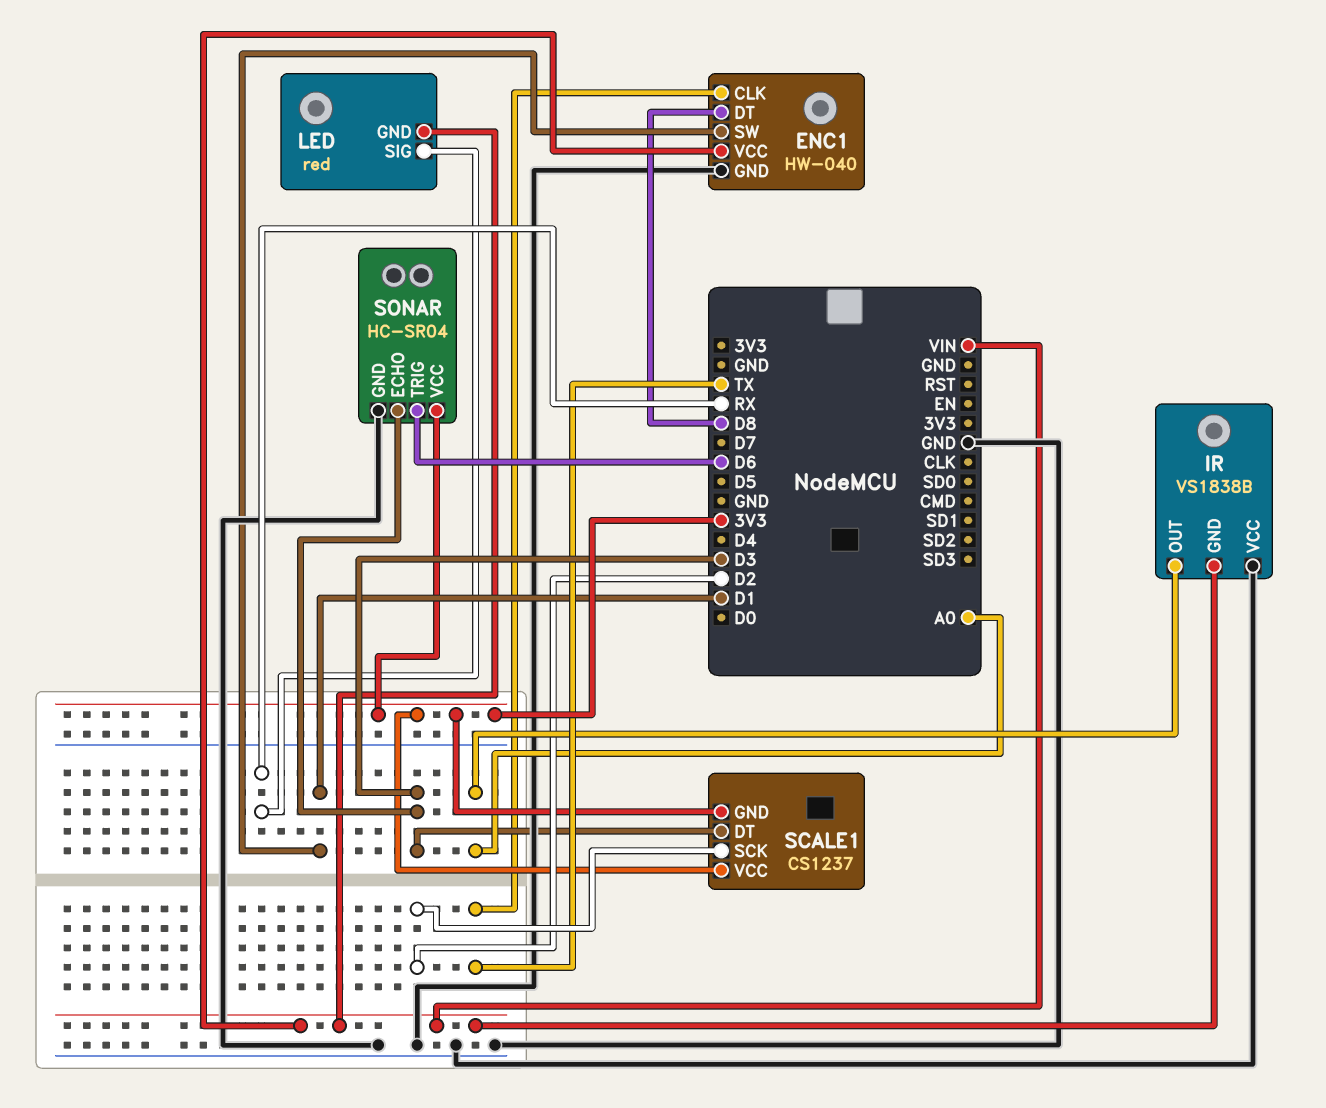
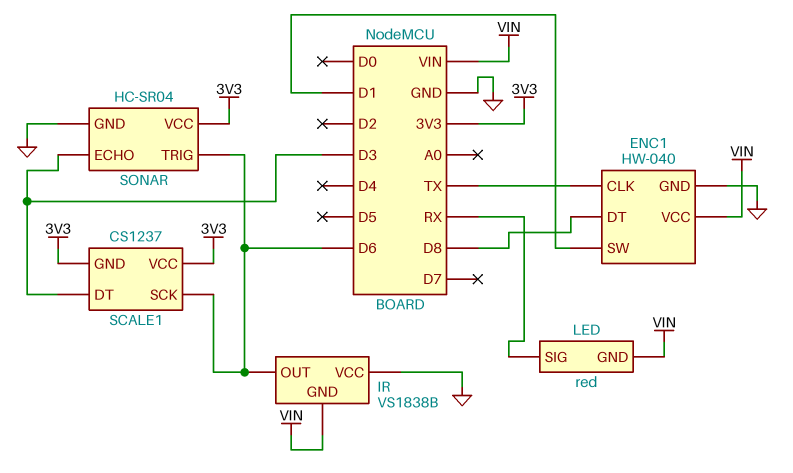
IR pin OUT: A0 -> D6
SCALE1 pin SCK: D2 -> D6

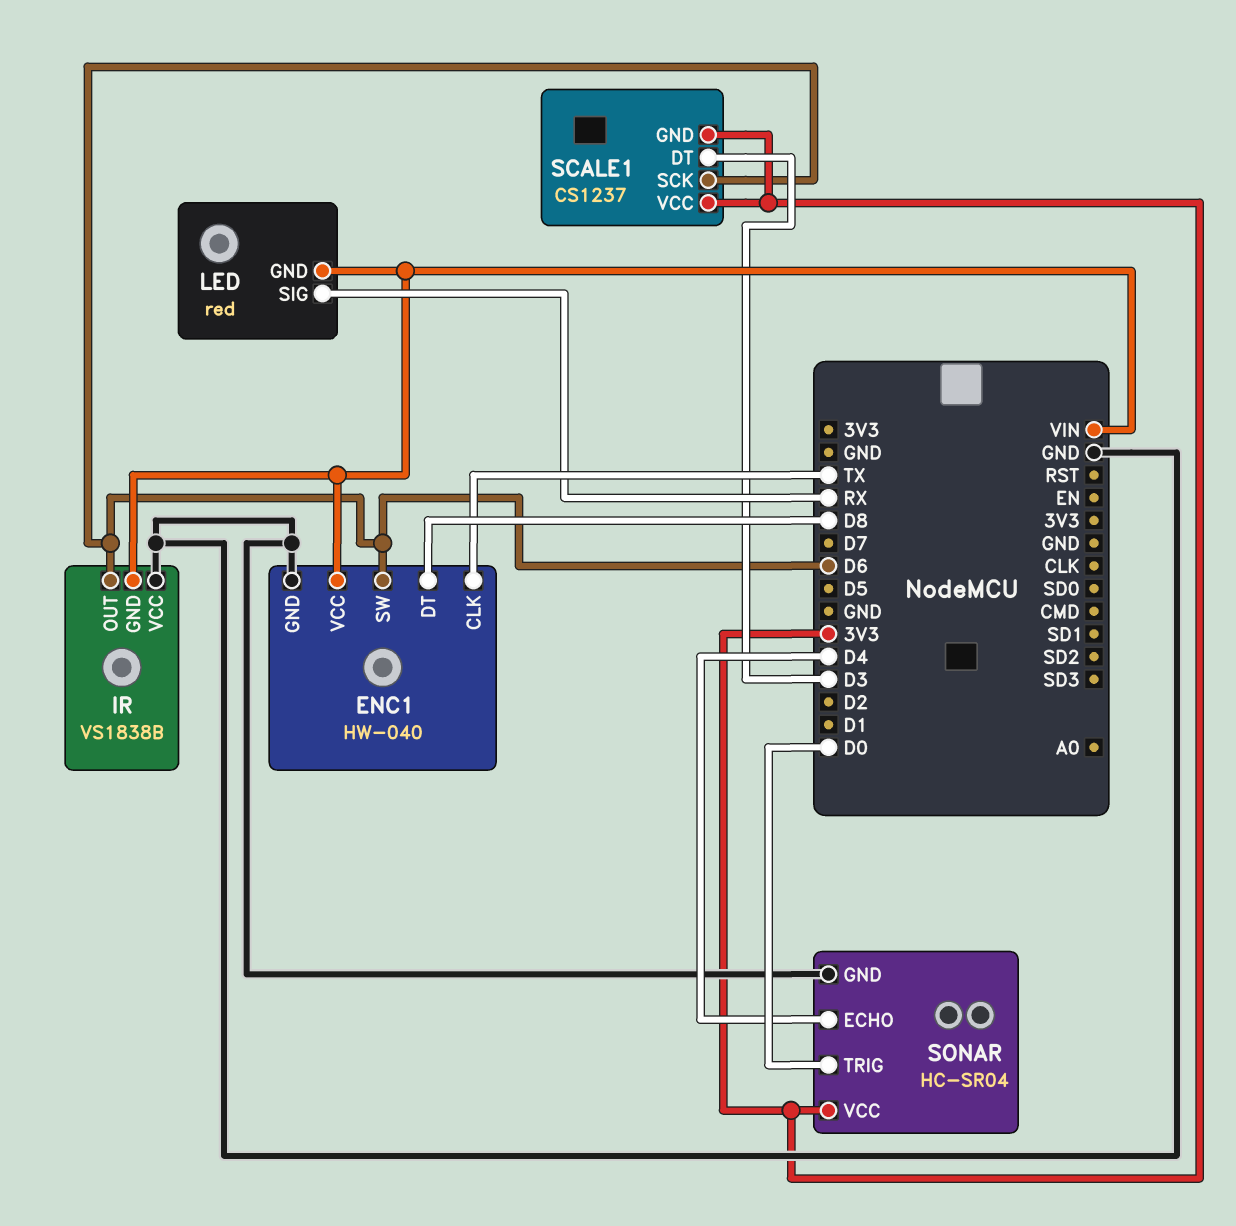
ENC1 pin SW: D1 -> D6
SONAR pin ECHO: D3 -> D4
SONAR pin TRIG: D6 -> D0

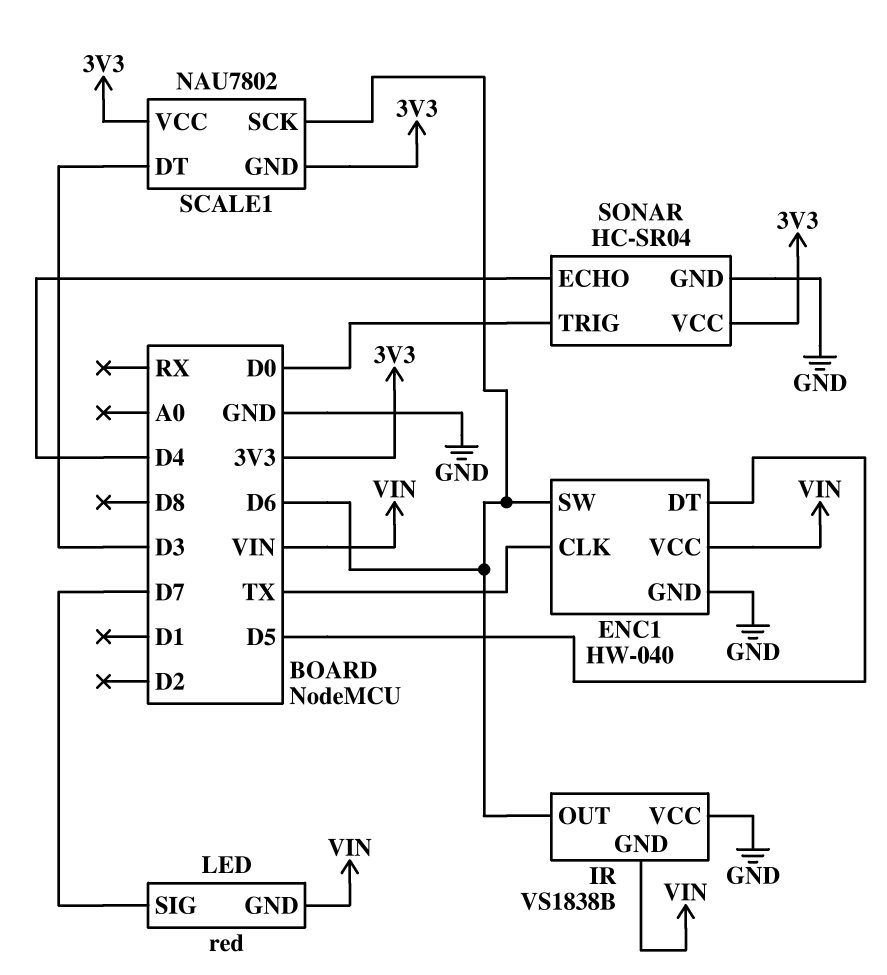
ENC1 pin DT: D8 -> D5
LED pin SIG: RX -> D7
SCALE1: CS1237 -> NAU7802

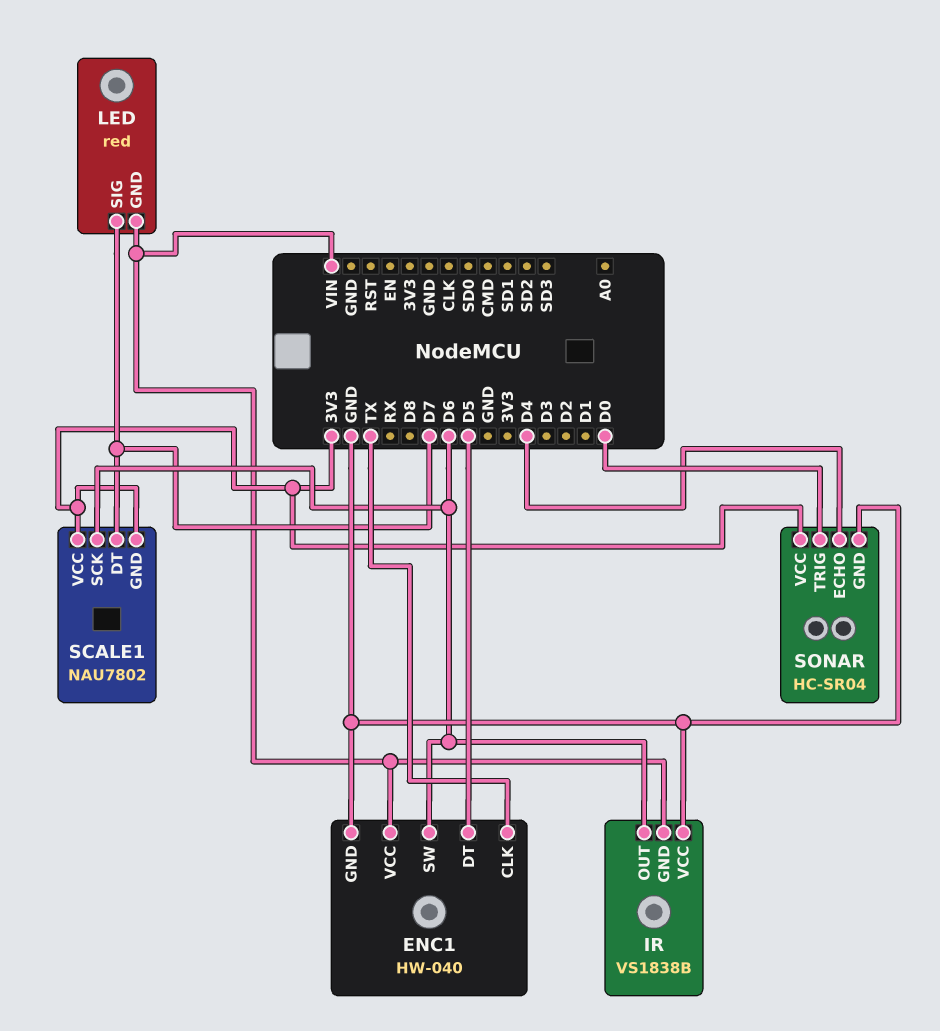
SCALE1 pin DT: D3 -> D7

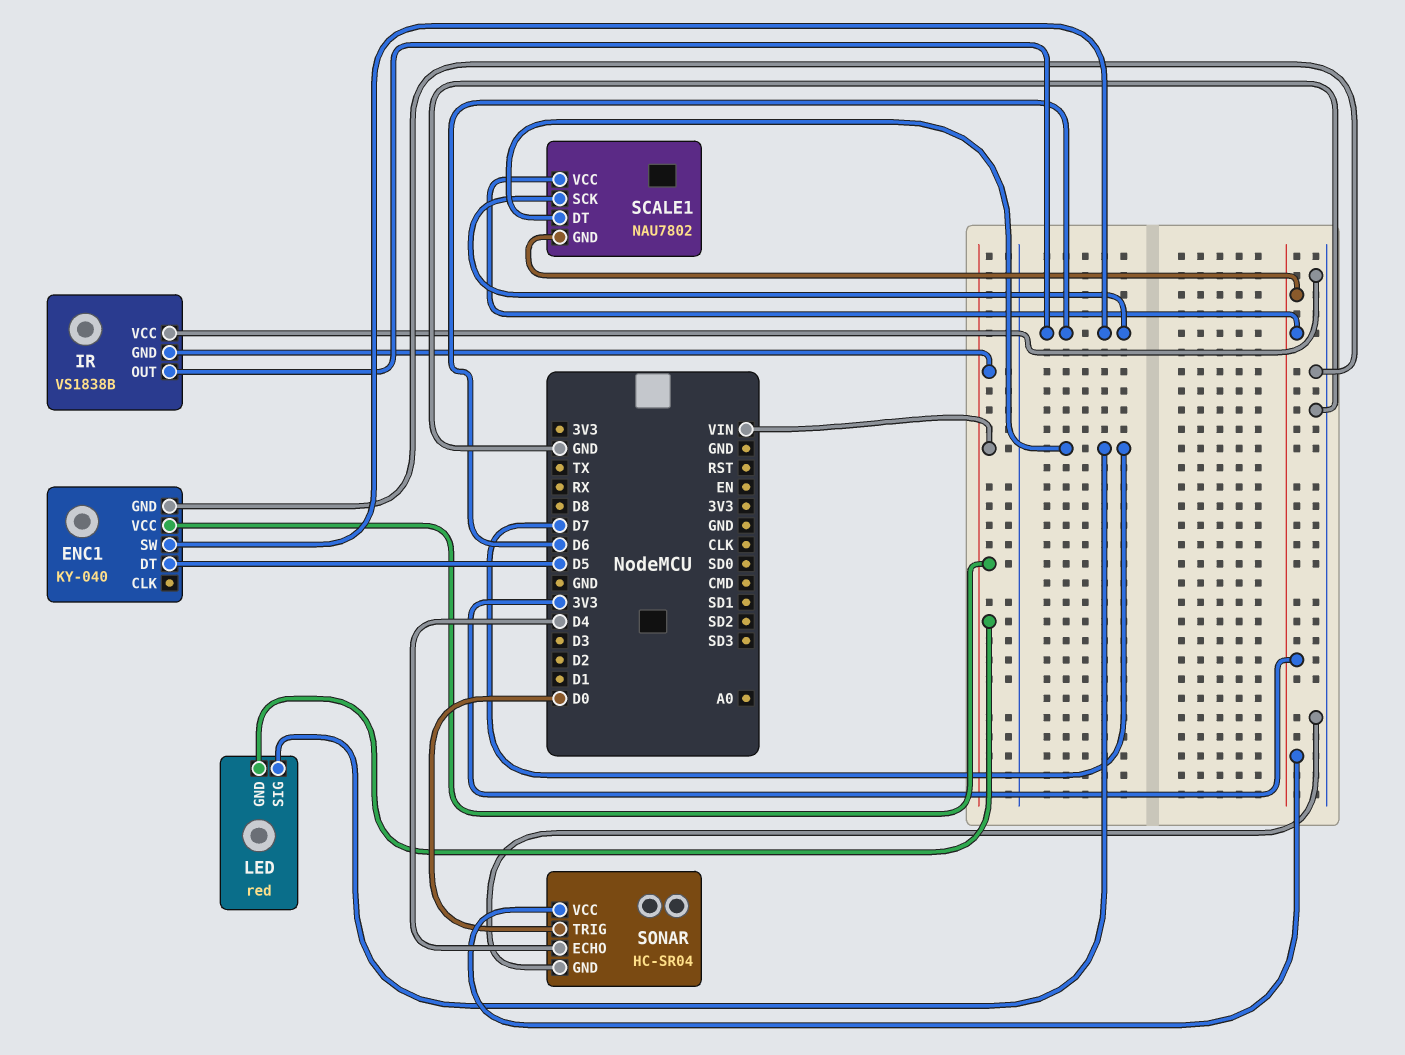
ENC1: HW-040 -> KY-040
ENC1 pin CLK: TX -> none

